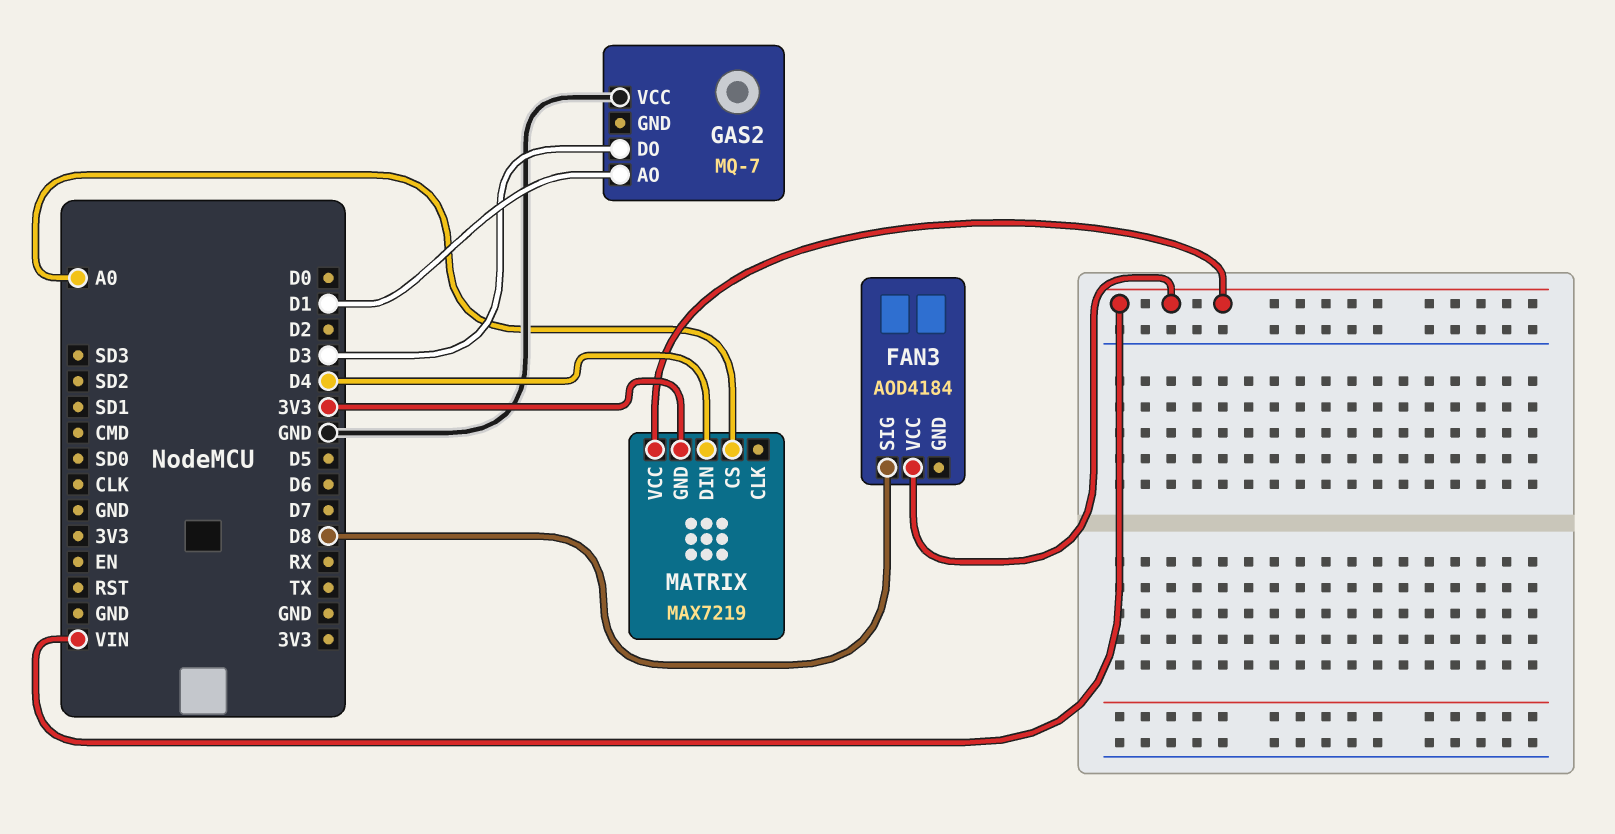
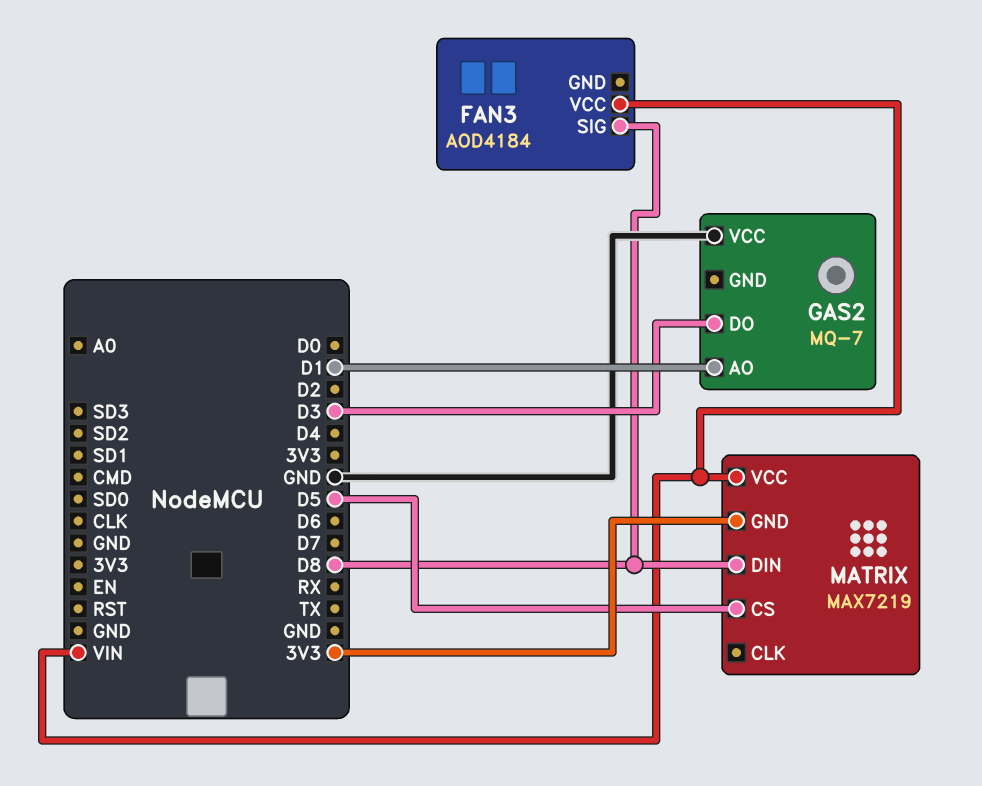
MATRIX pin CS: A0 -> D5
MATRIX pin DIN: D4 -> D8

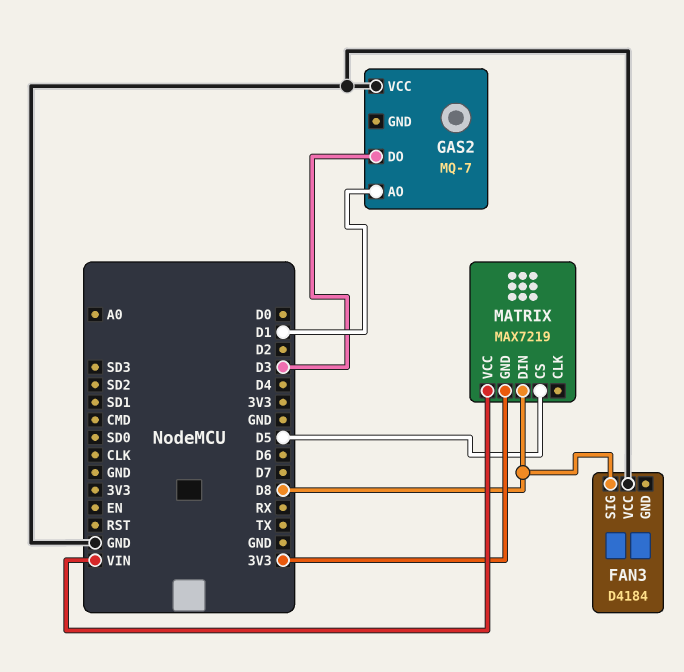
FAN3: AOD4184 -> D4184
FAN3 pin VCC: VIN -> GND

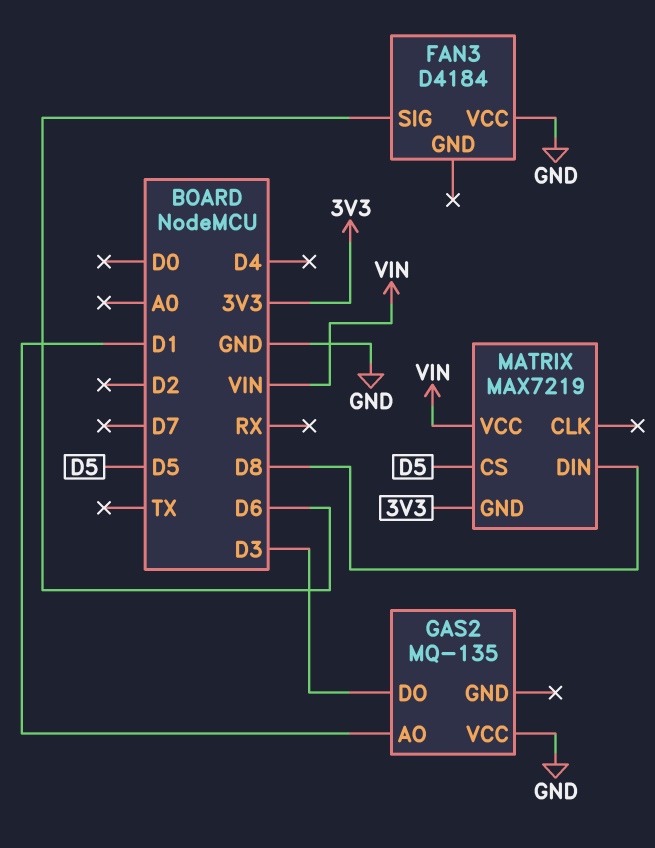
FAN3 pin SIG: D8 -> D6
GAS2: MQ-7 -> MQ-135

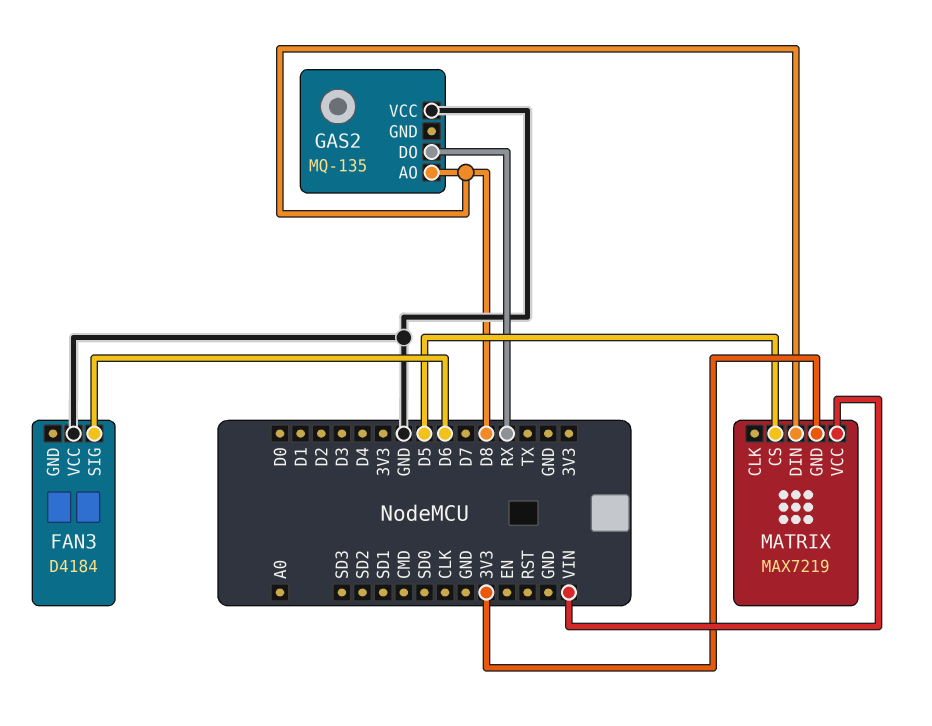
GAS2 pin AO: D1 -> D8
GAS2 pin DO: D3 -> RX

